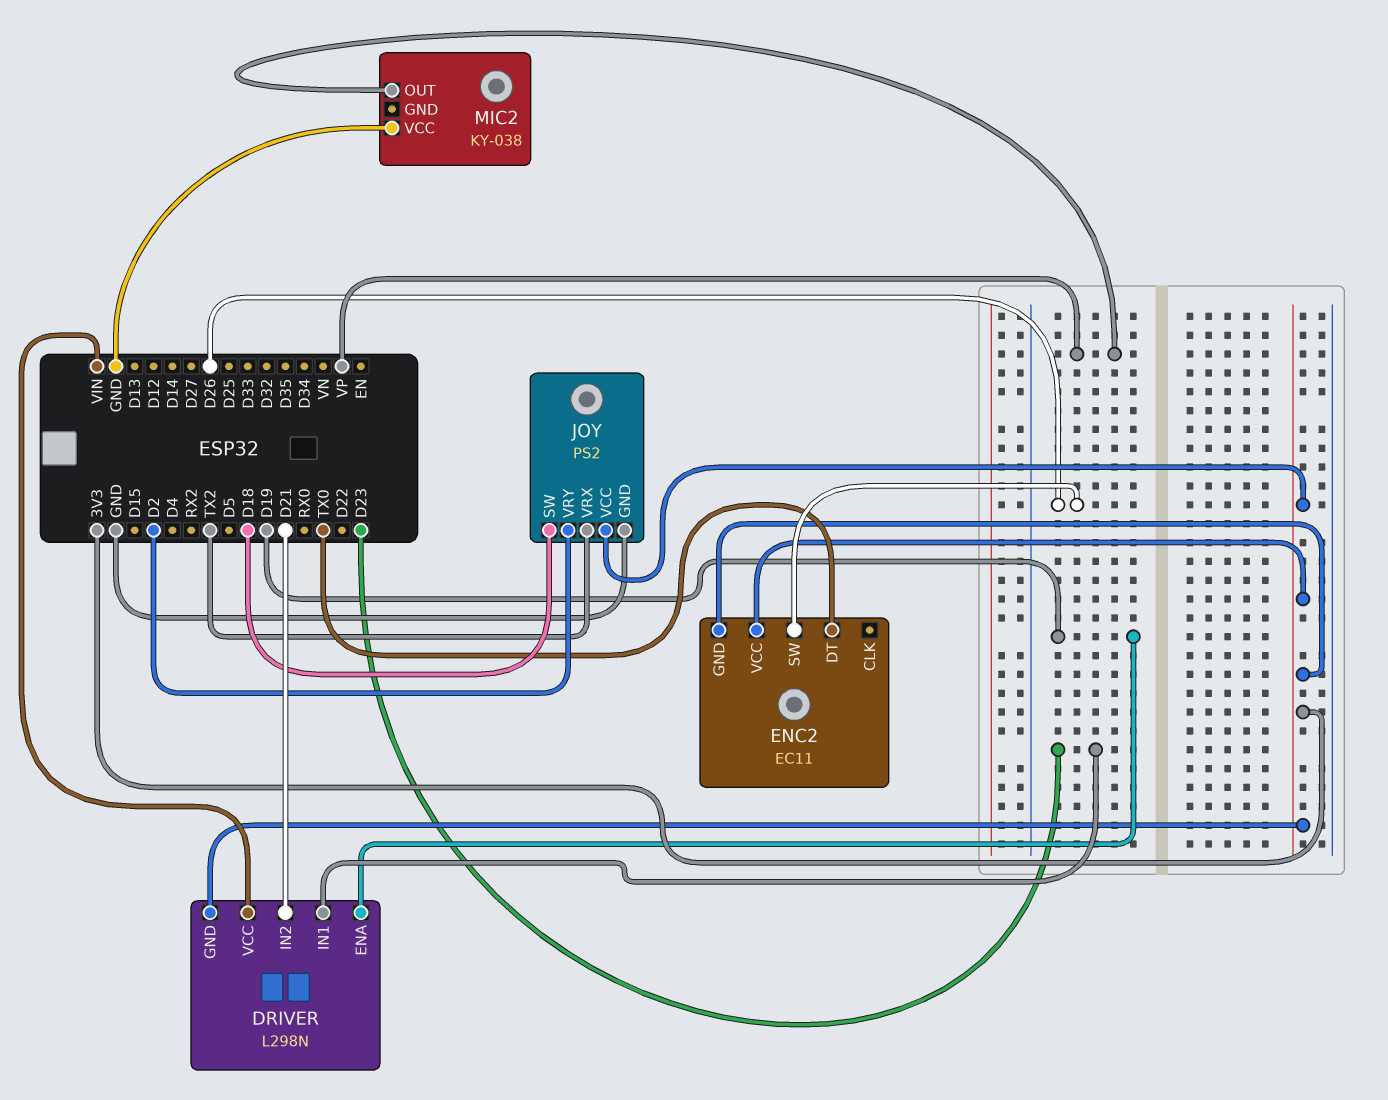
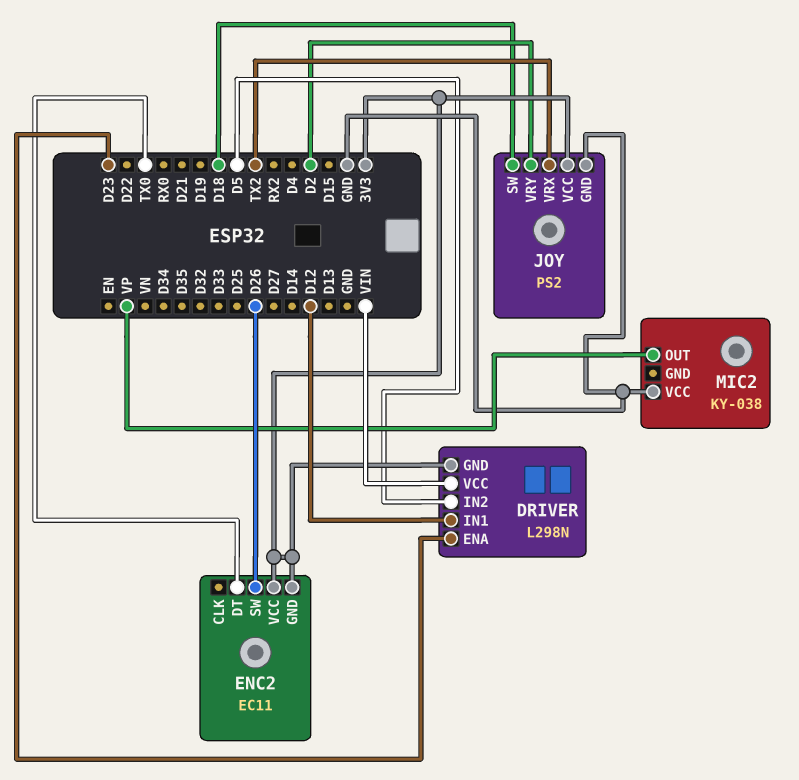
DRIVER pin ENA: D19 -> D23
DRIVER pin IN1: D23 -> D12
DRIVER pin IN2: D21 -> D5

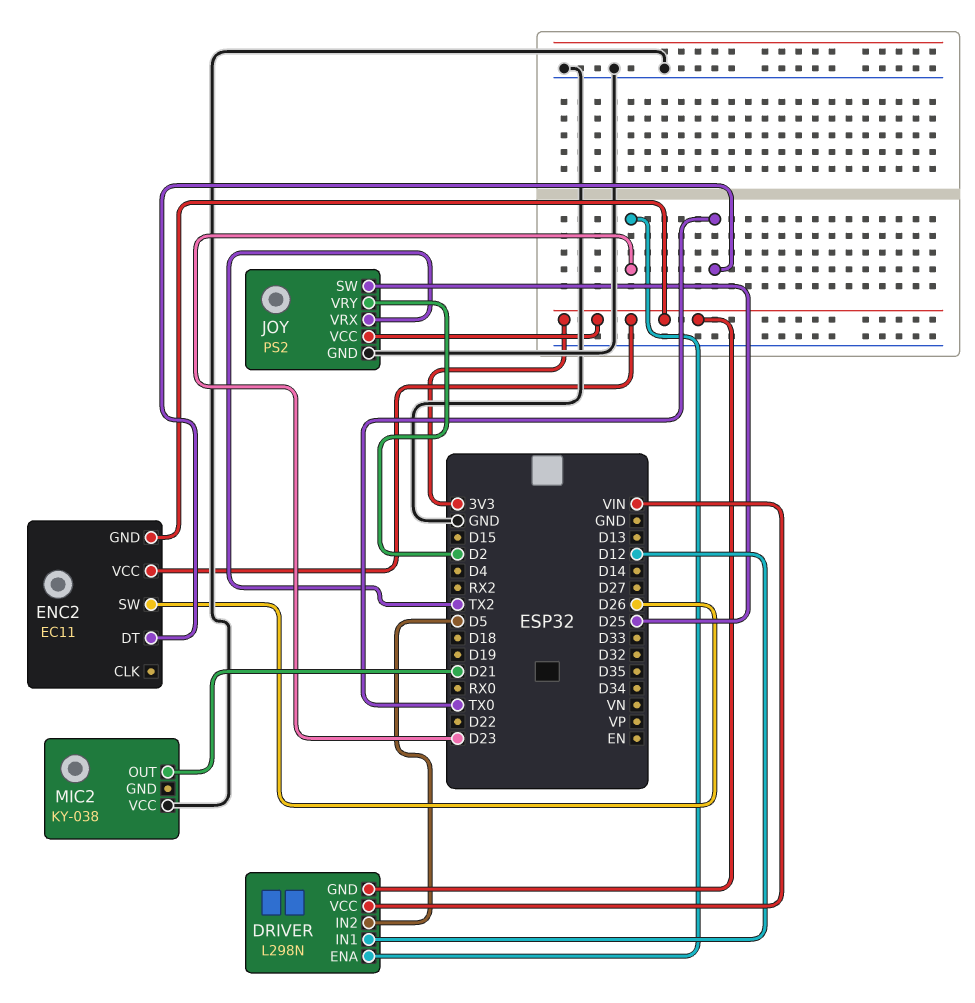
JOY pin SW: D18 -> D25
MIC2 pin OUT: VP -> D21

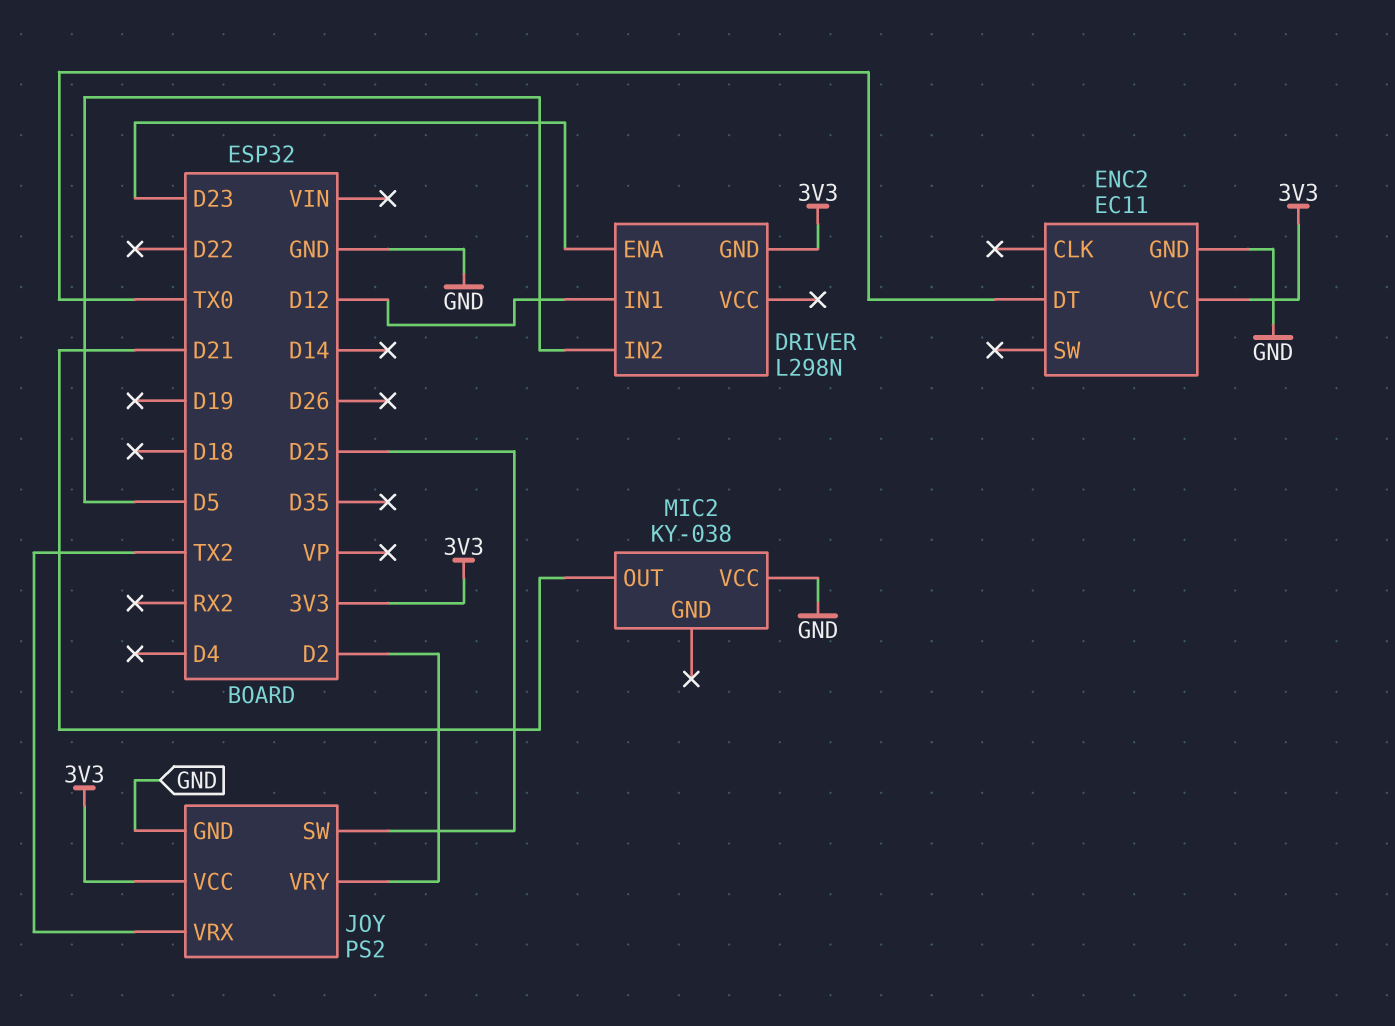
DRIVER pin VCC: VIN -> none
ENC2 pin GND: 3V3 -> GND
ENC2 pin SW: D26 -> none

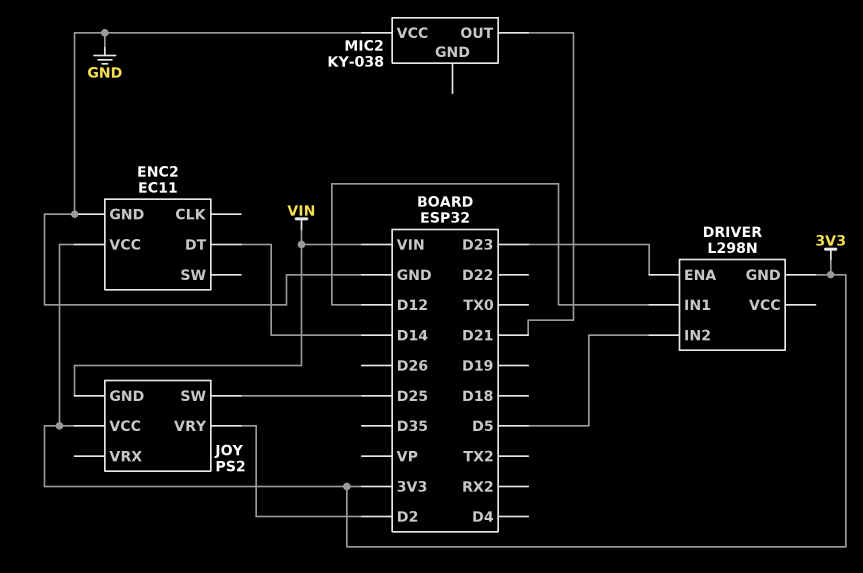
ENC2 pin DT: TX0 -> D14
JOY pin GND: GND -> VIN
JOY pin VRX: TX2 -> none

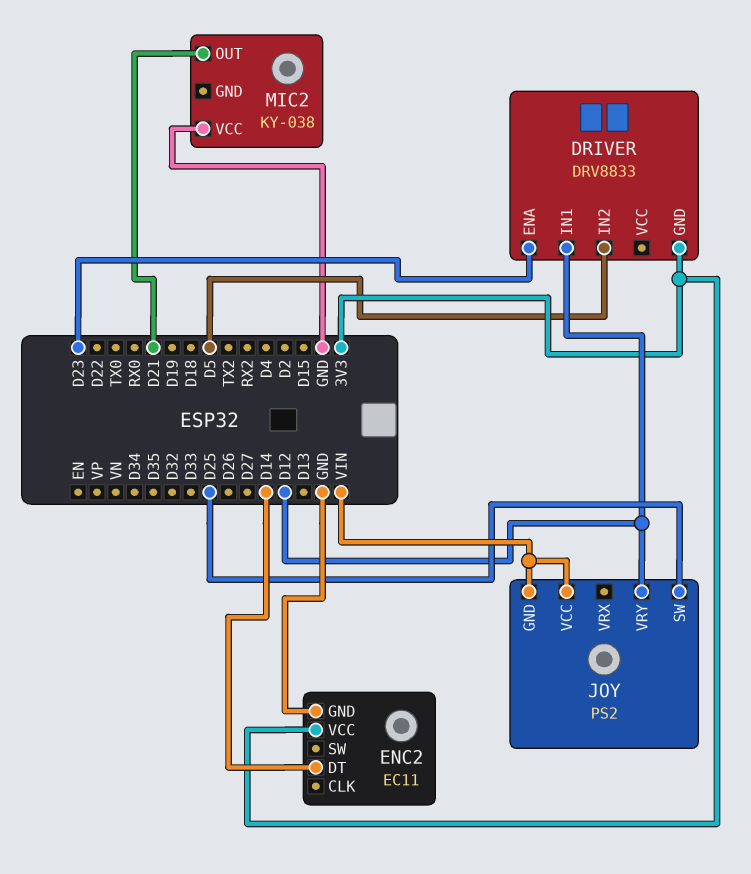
DRIVER: L298N -> DRV8833
JOY pin VCC: 3V3 -> VIN
JOY pin VRY: D2 -> D12

